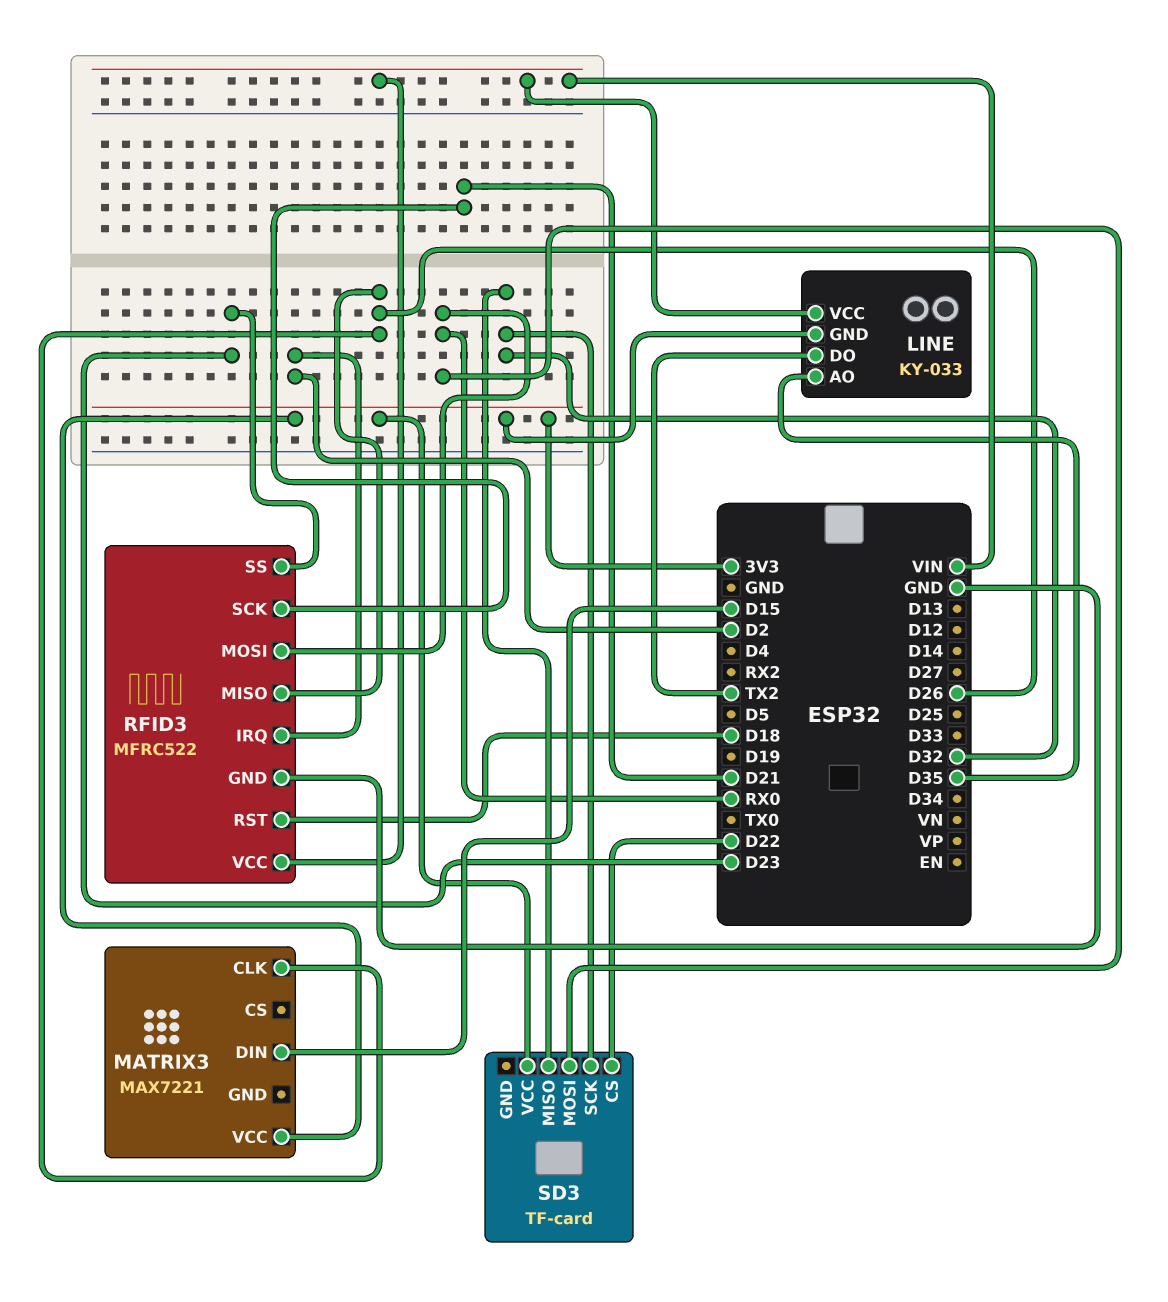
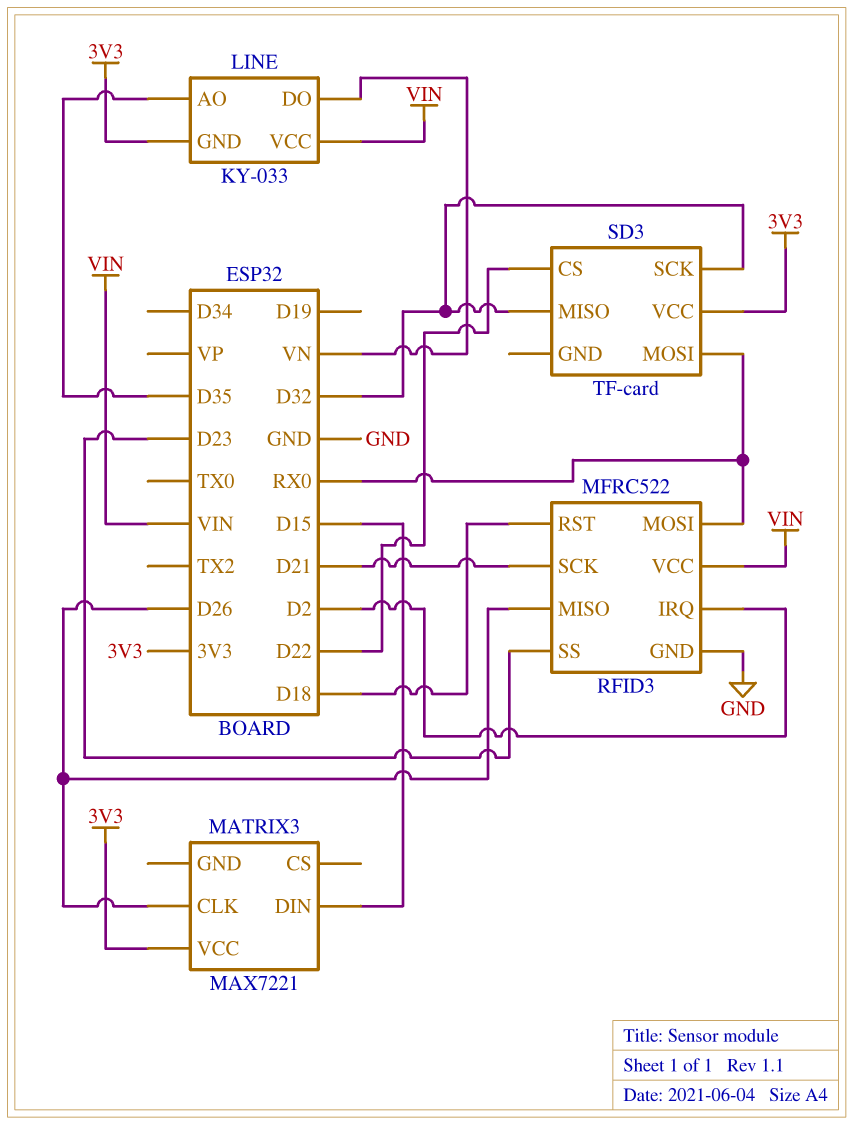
LINE pin DO: TX2 -> VN

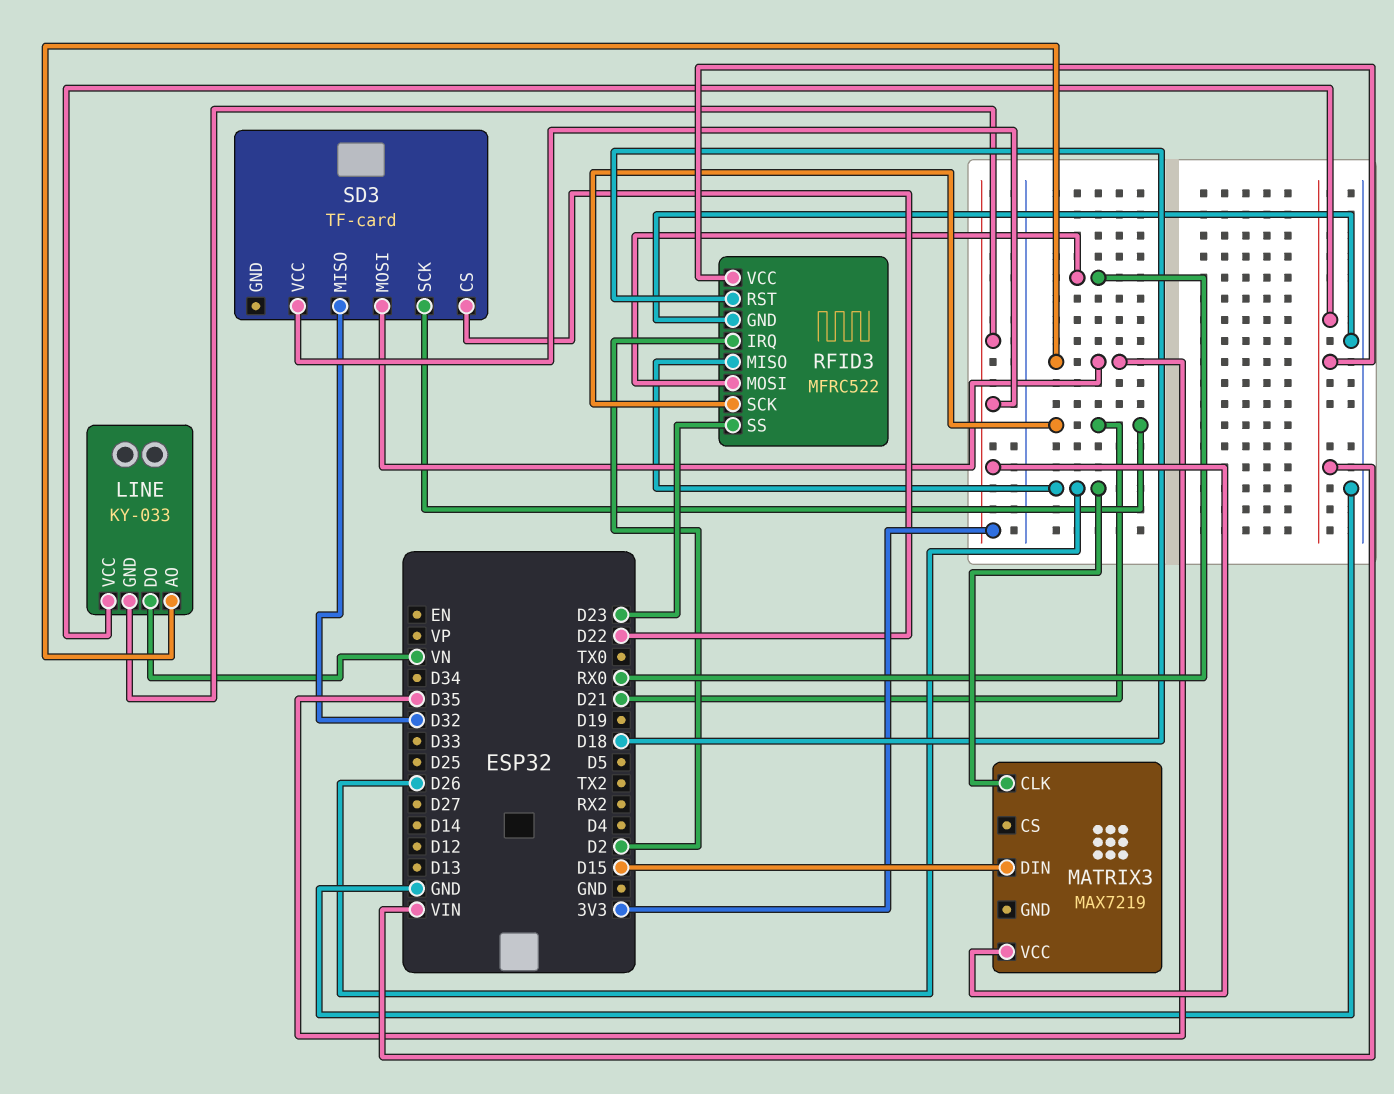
MATRIX3: MAX7221 -> MAX7219
SD3 pin MOSI: RX0 -> D35
SD3 pin SCK: D32 -> D21

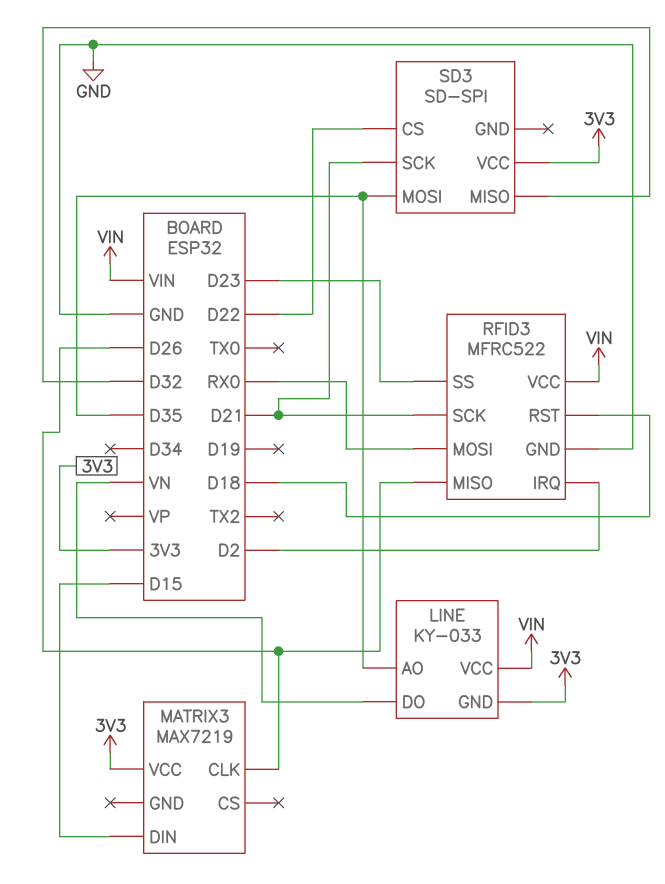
SD3: TF-card -> SD-SPI

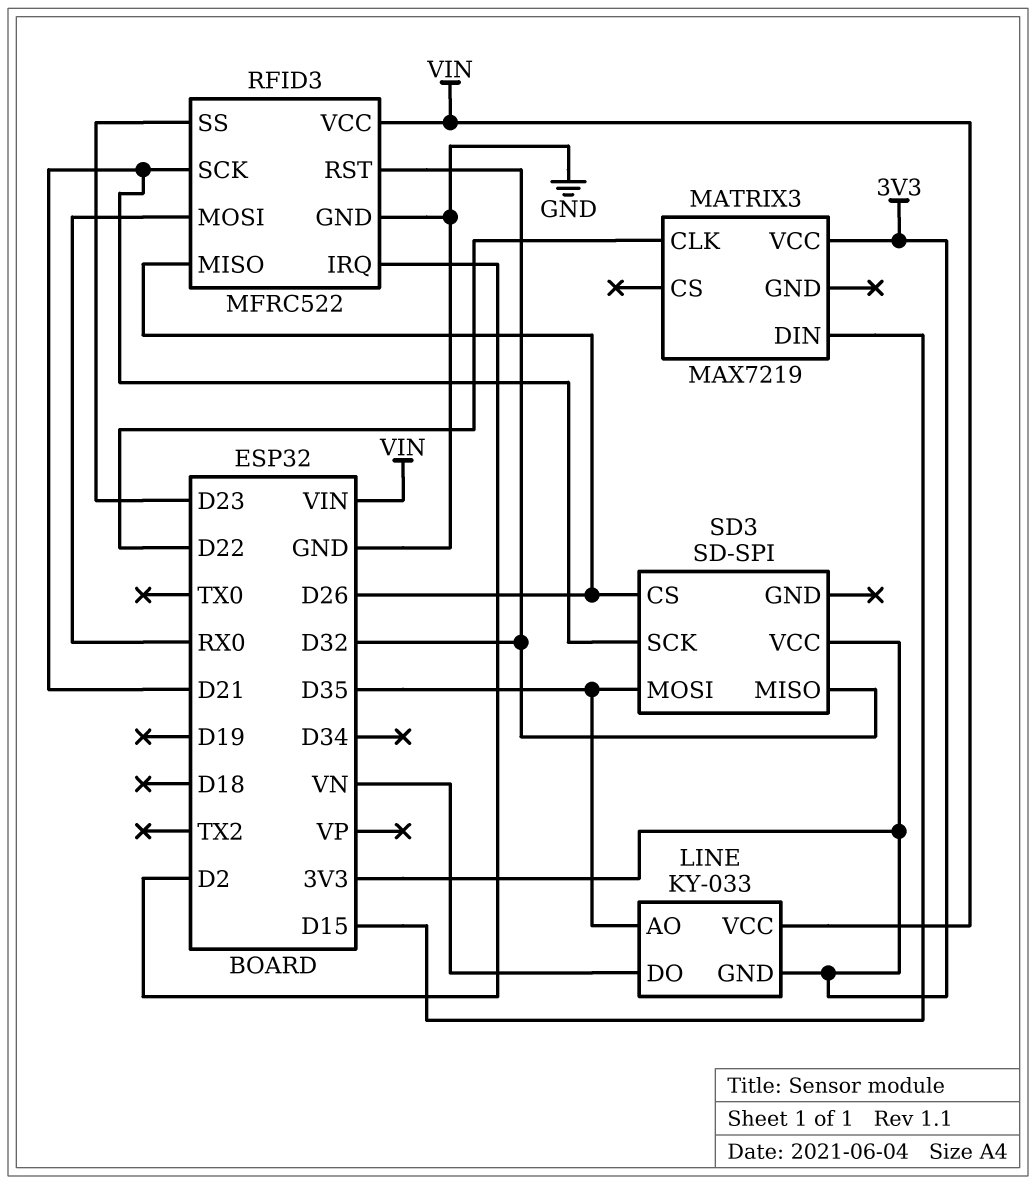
MATRIX3 pin CLK: D26 -> D22
RFID3 pin RST: D18 -> D32
SD3 pin CS: D22 -> D26

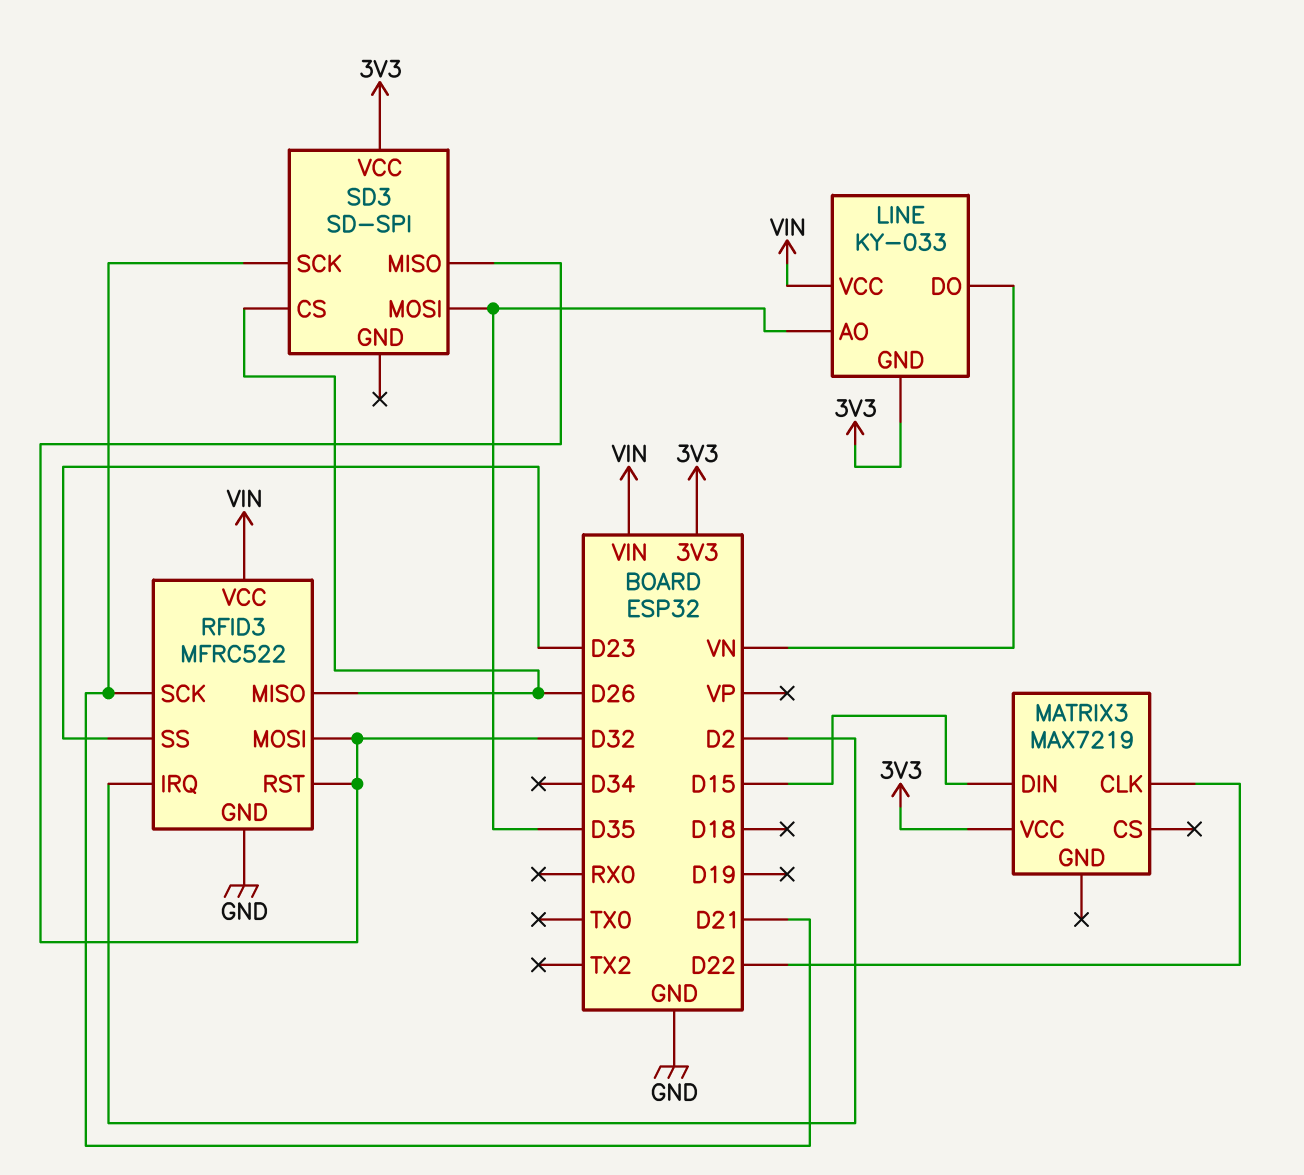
RFID3 pin MOSI: RX0 -> D32

